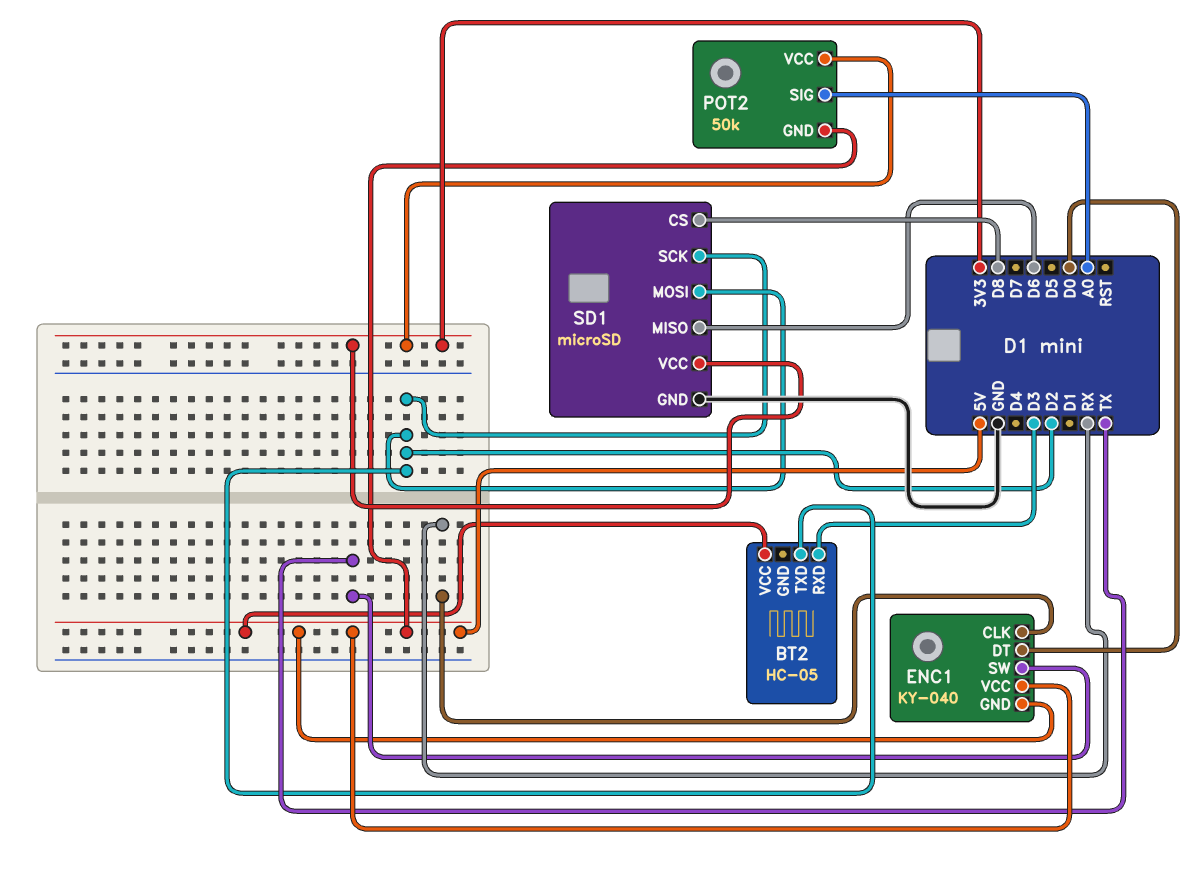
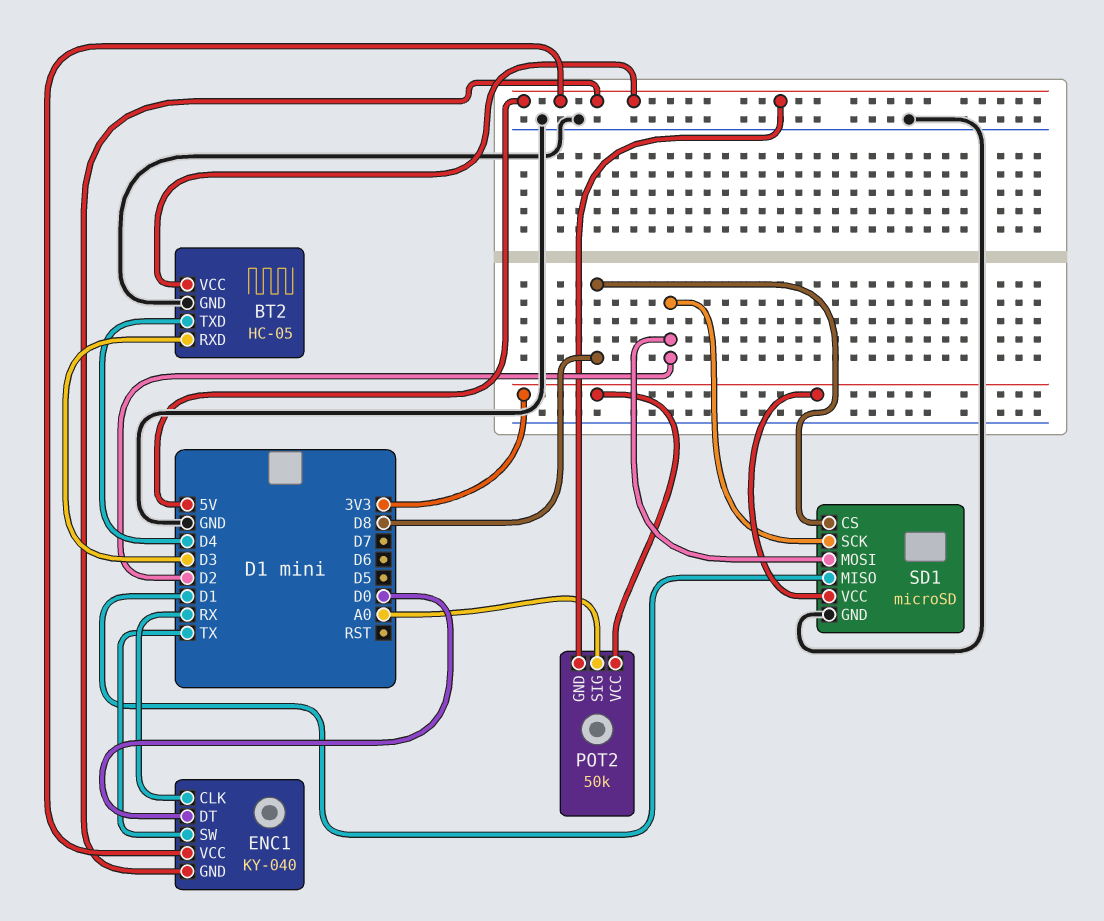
BT2 pin GND: none -> GND
BT2 pin TXD: D2 -> D4
SD1 pin MISO: D6 -> D1

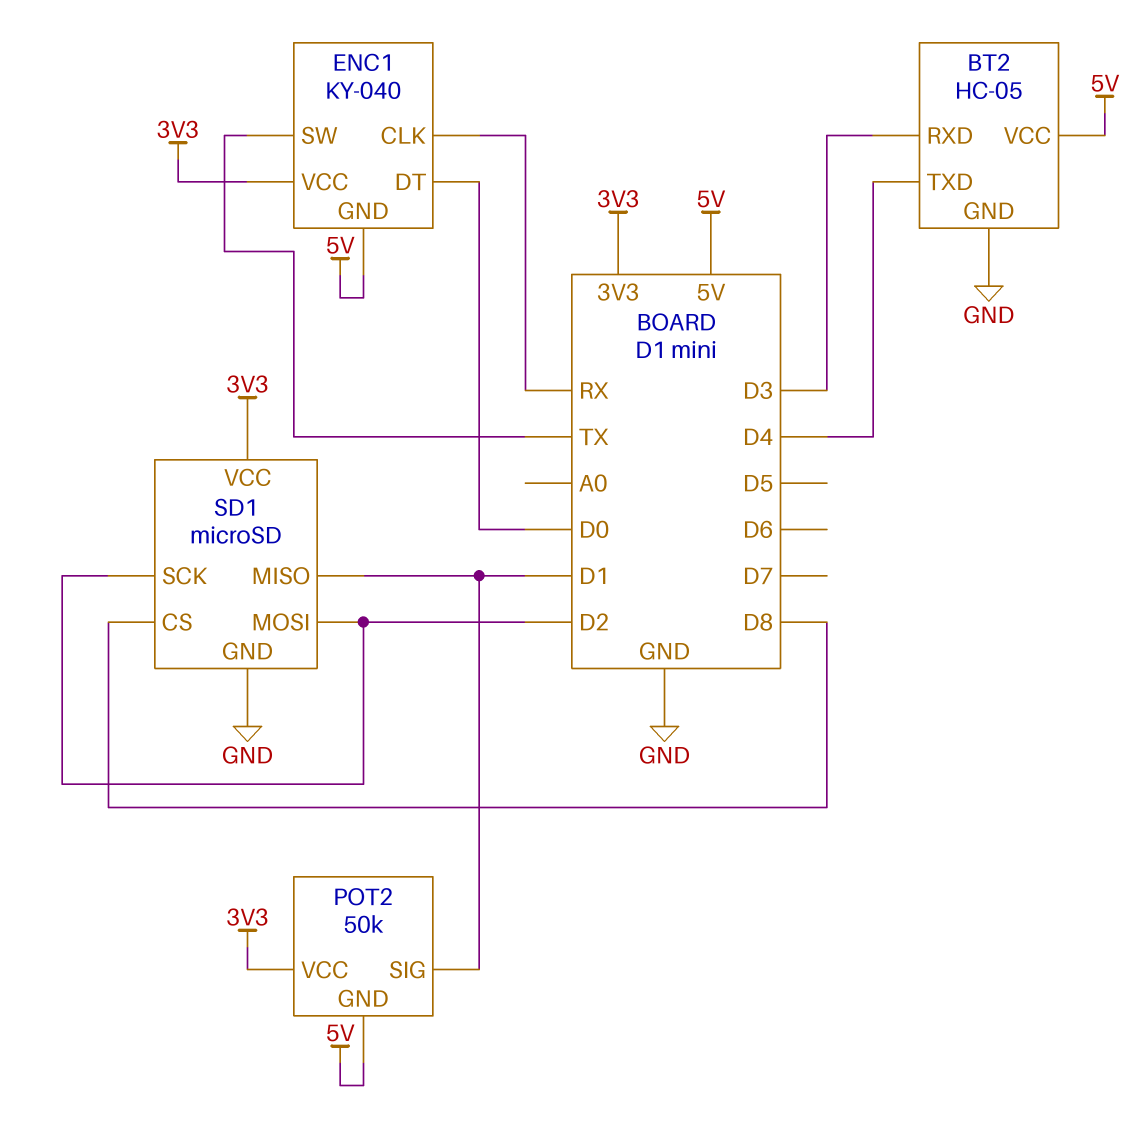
ENC1 pin VCC: 5V -> 3V3
POT2 pin SIG: A0 -> D1

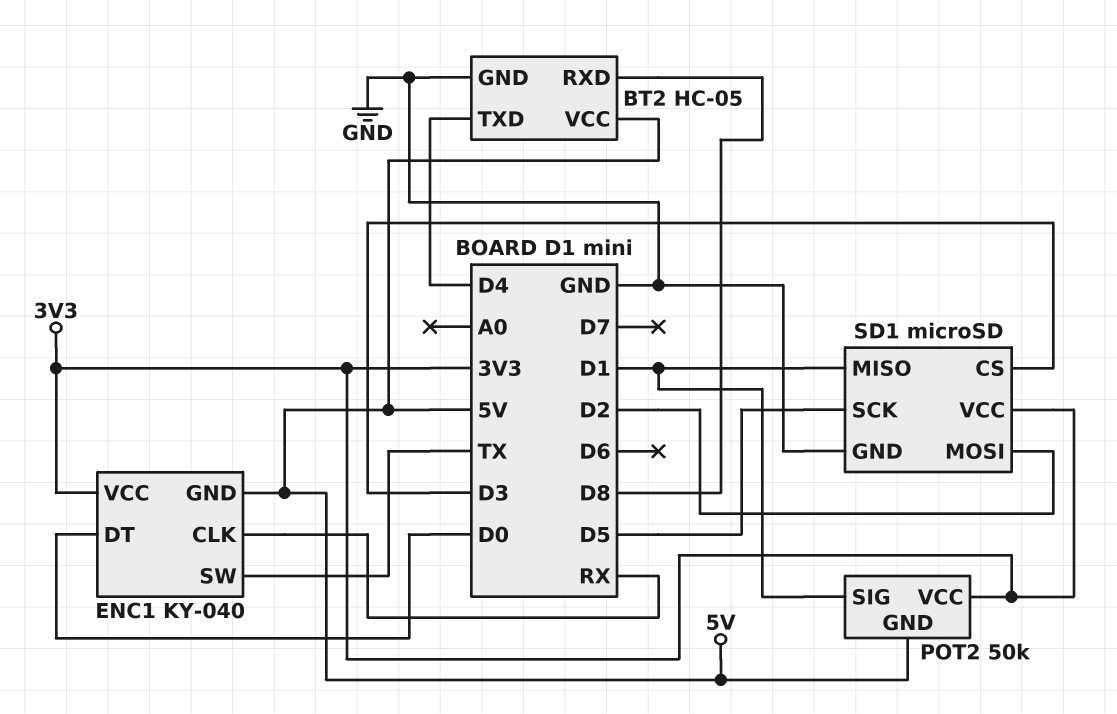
BT2 pin RXD: D3 -> D8
SD1 pin CS: D8 -> D3
SD1 pin SCK: D2 -> D5

